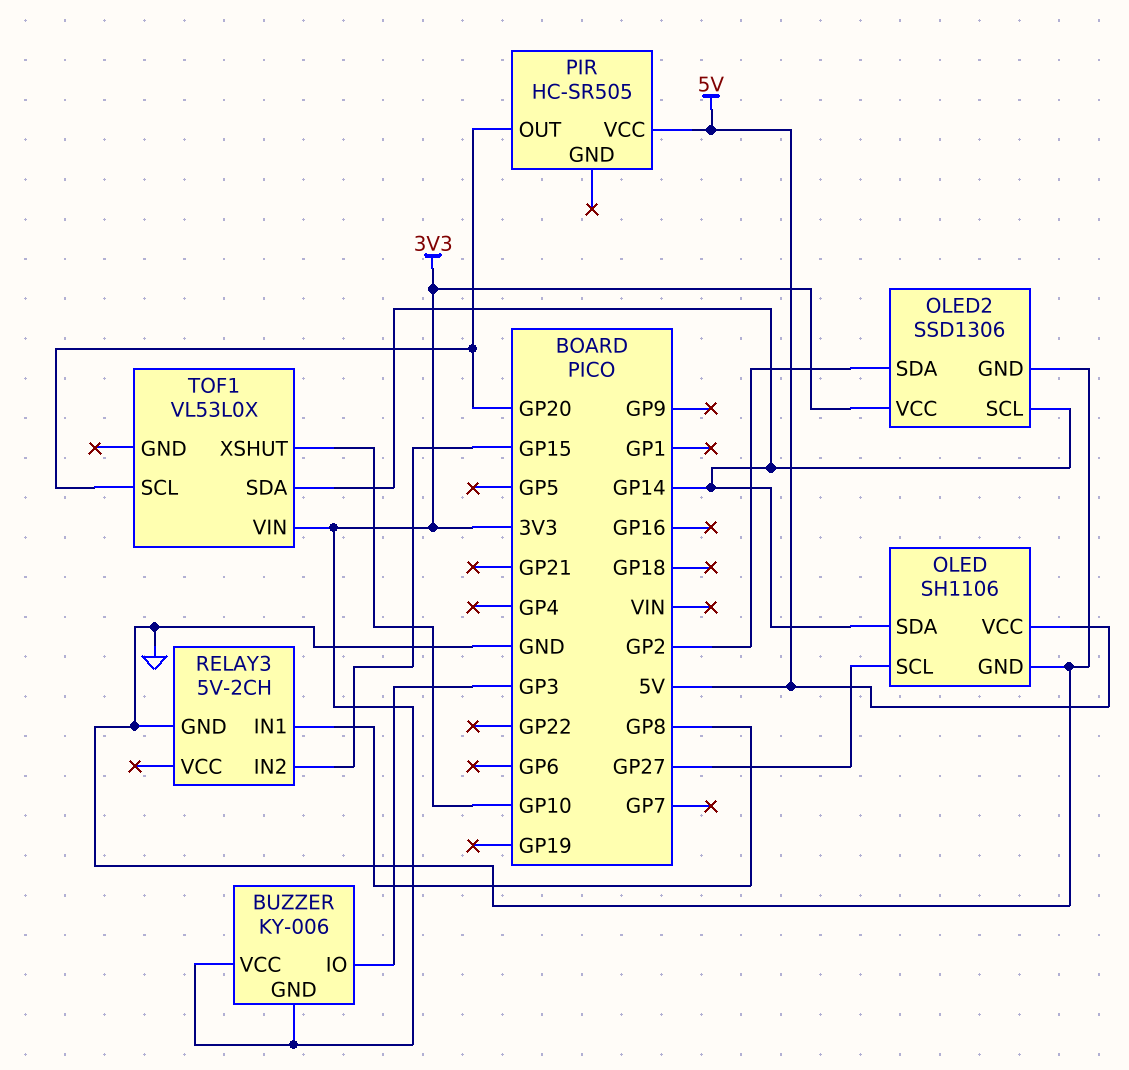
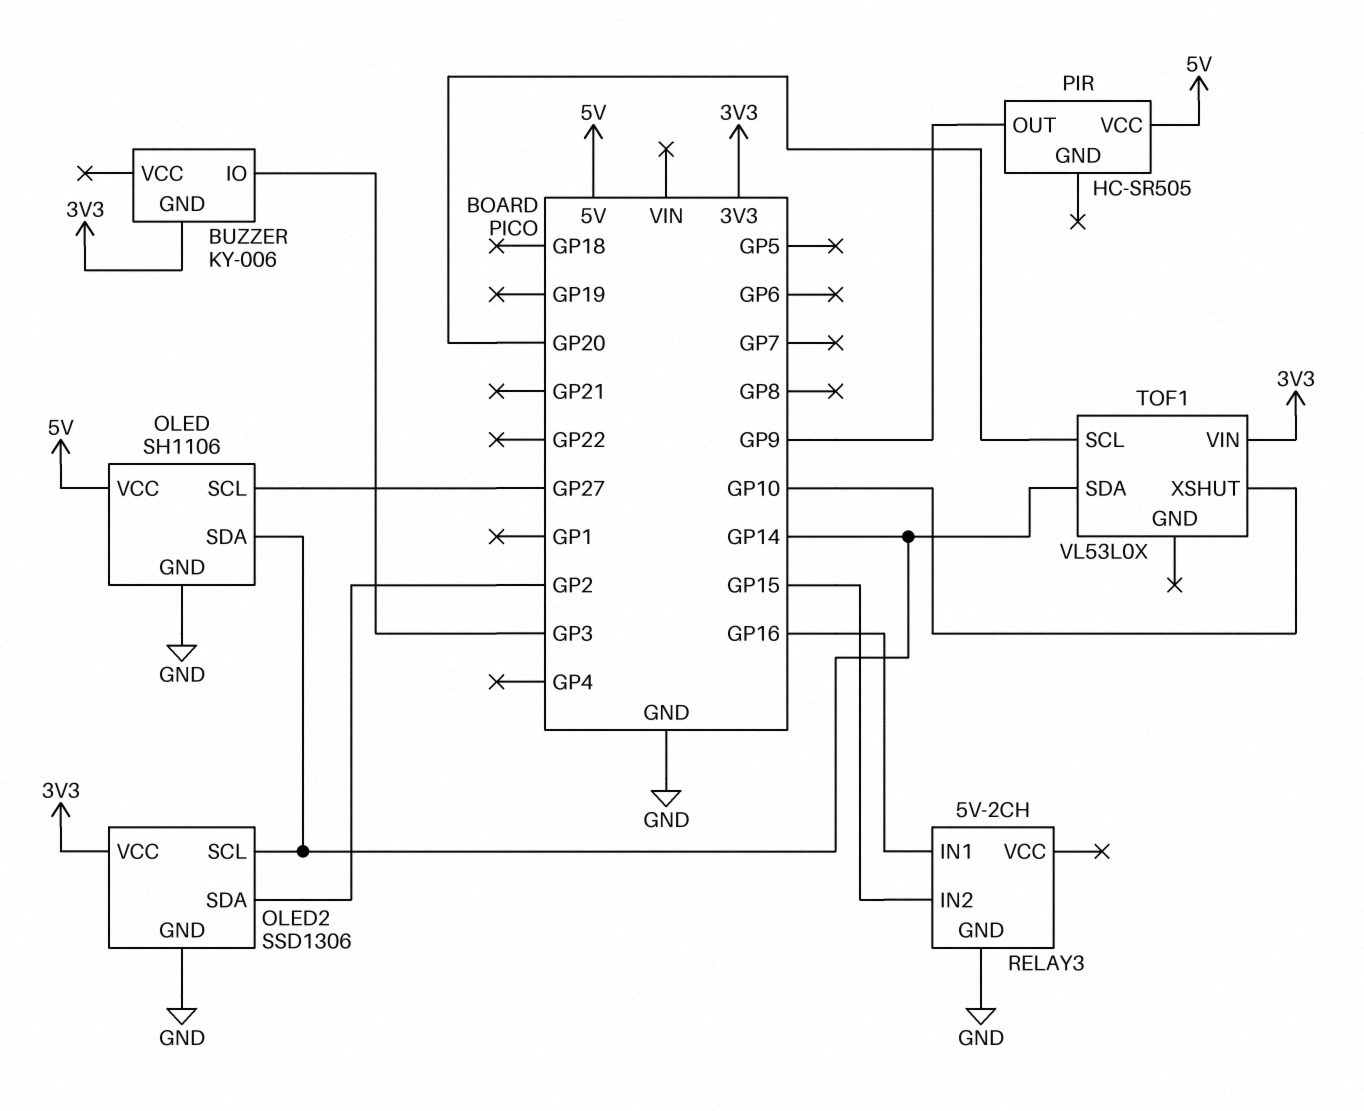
BUZZER pin VCC: 3V3 -> none
PIR pin OUT: GP20 -> GP9
RELAY3 pin IN1: GP8 -> GP16

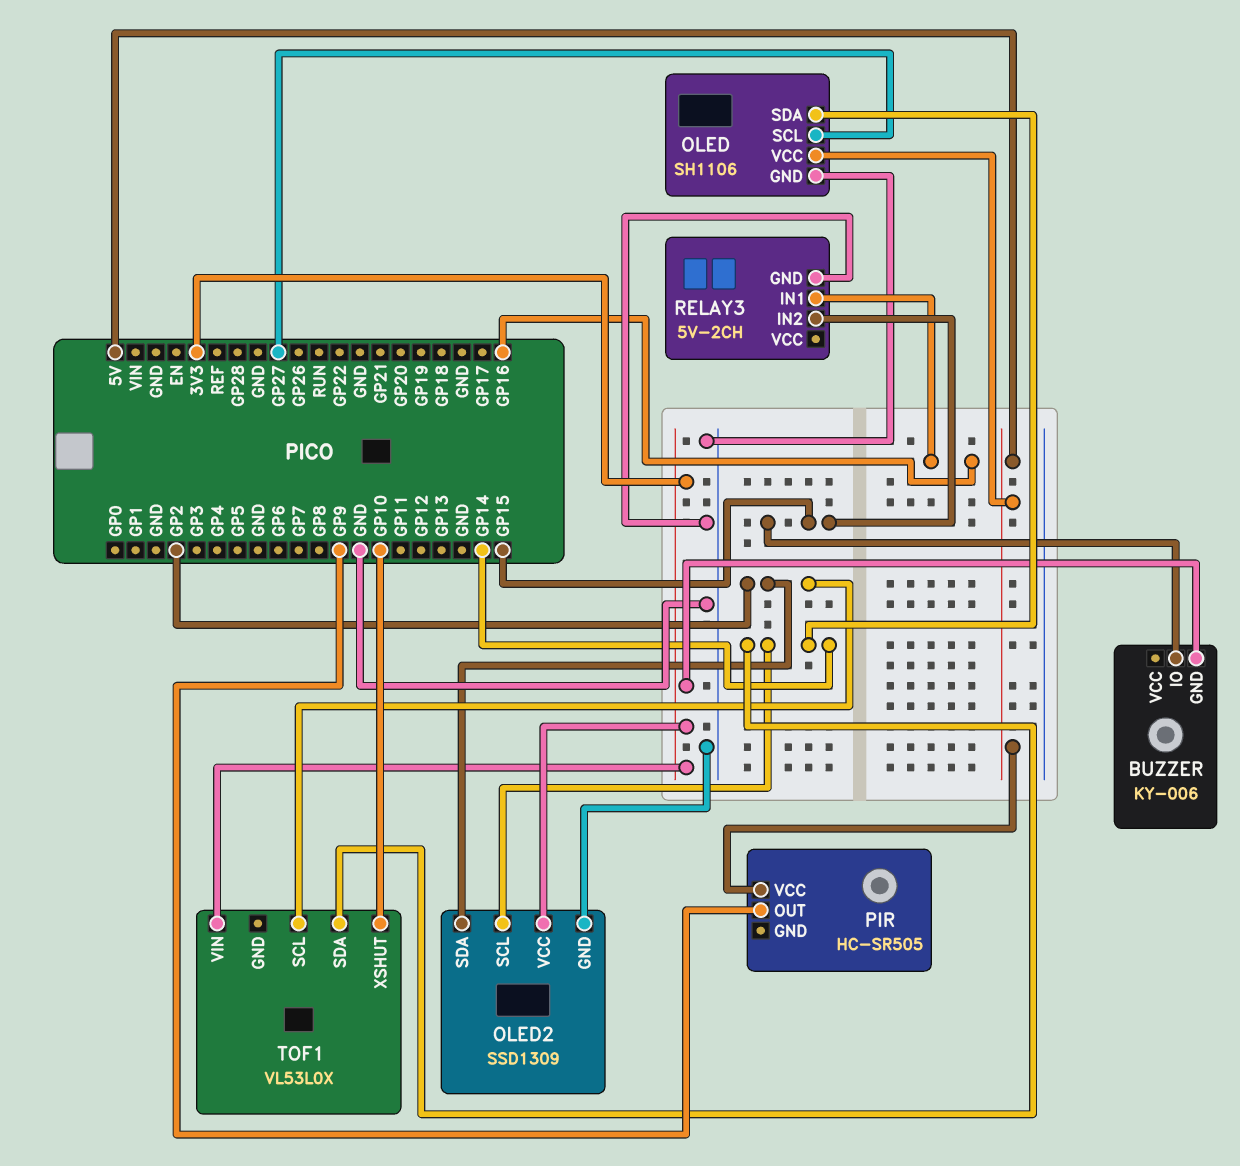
BUZZER pin IO: GP3 -> GP15
OLED2: SSD1306 -> SSD1309
TOF1 pin SCL: GP20 -> GP2

